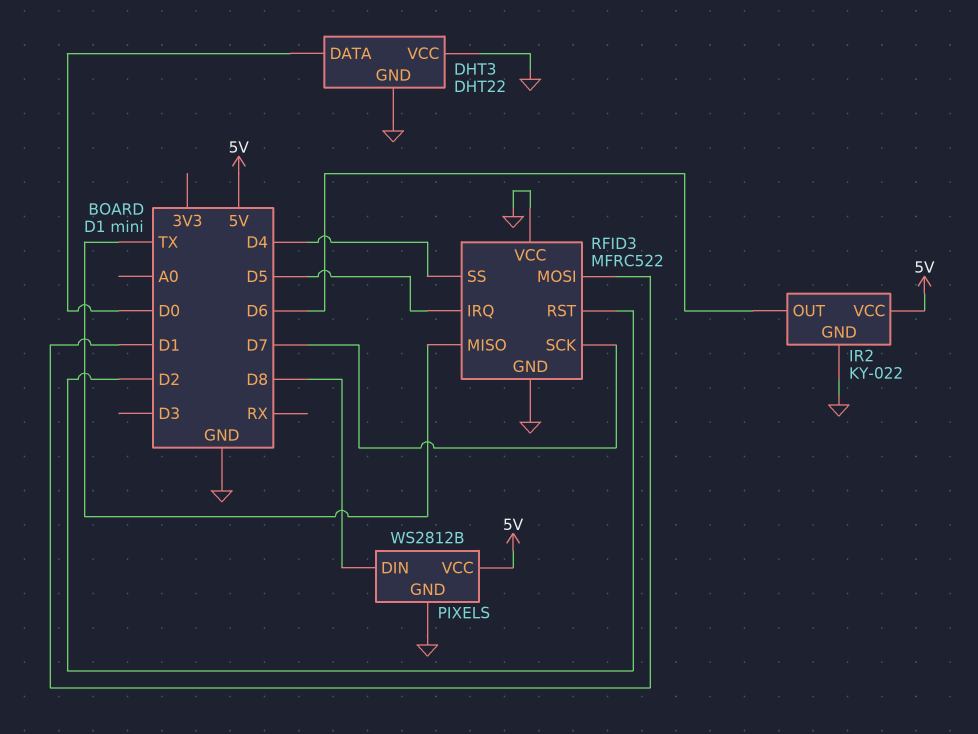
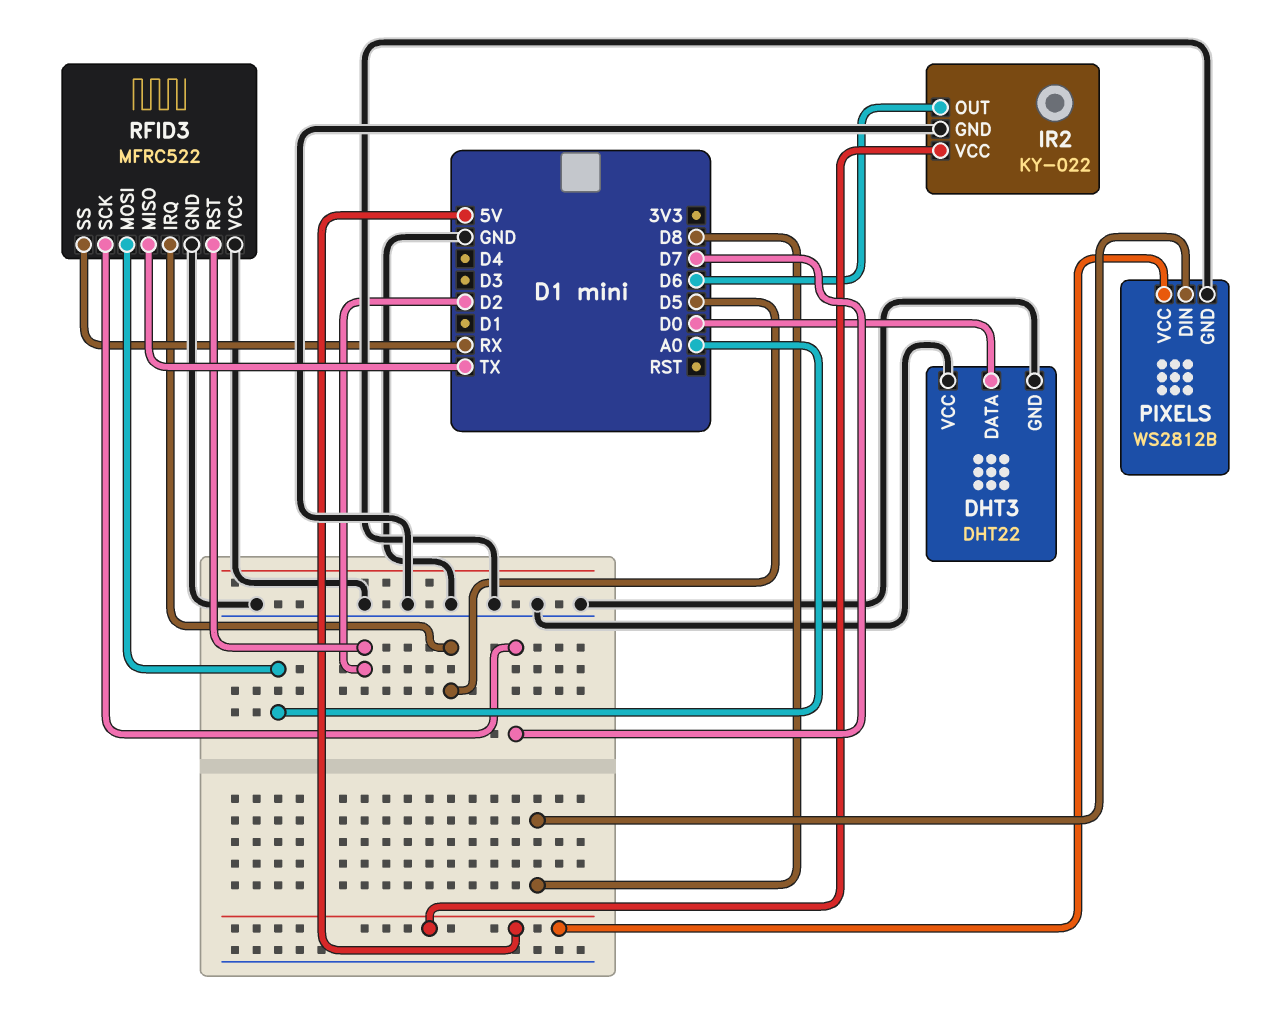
RFID3 pin MOSI: D1 -> A0
RFID3 pin SS: D4 -> RX

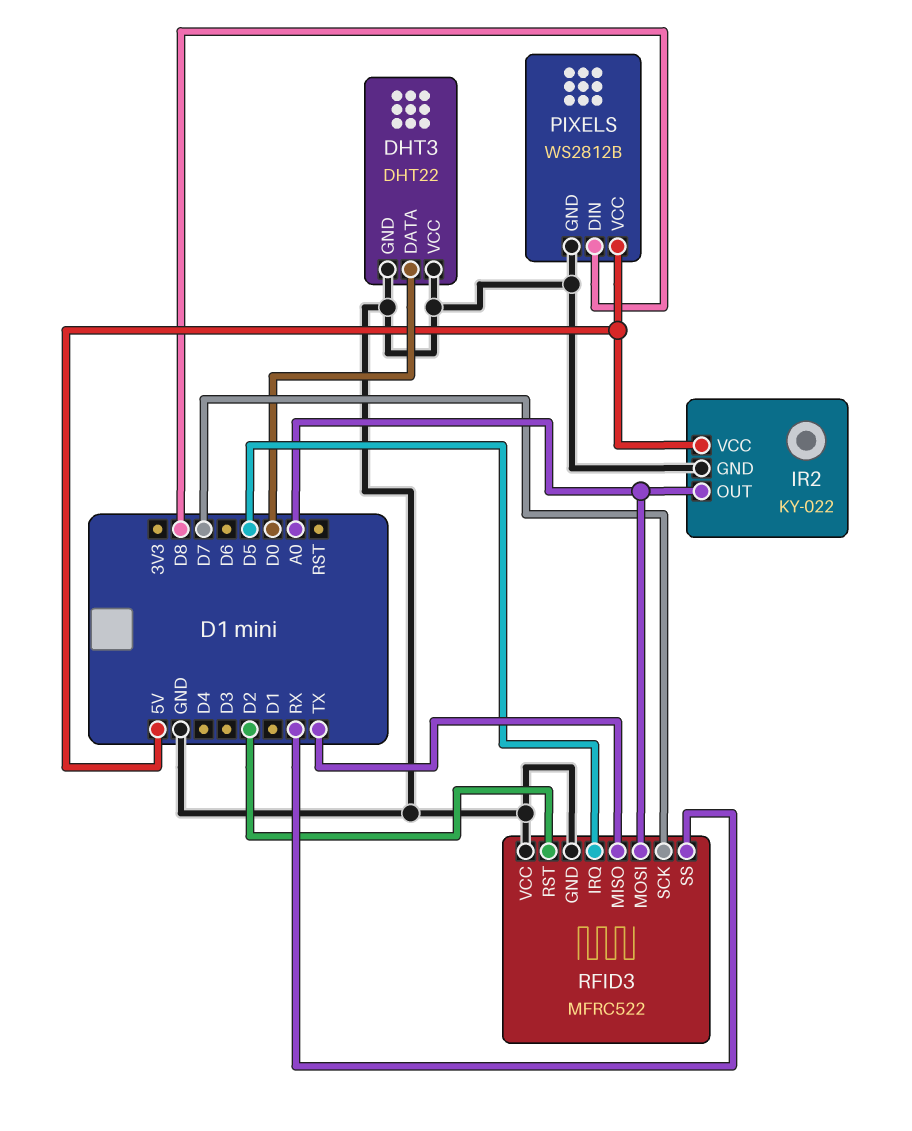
IR2 pin OUT: D6 -> A0

